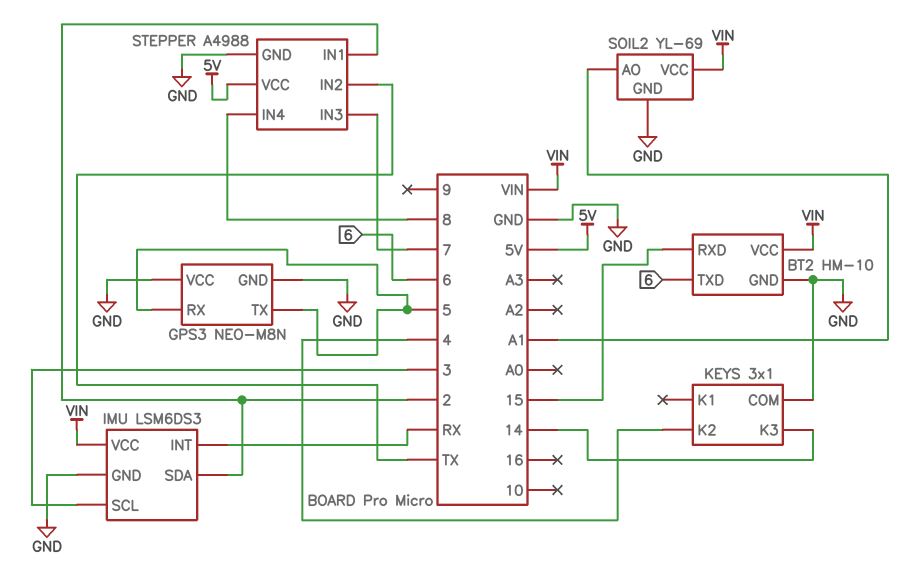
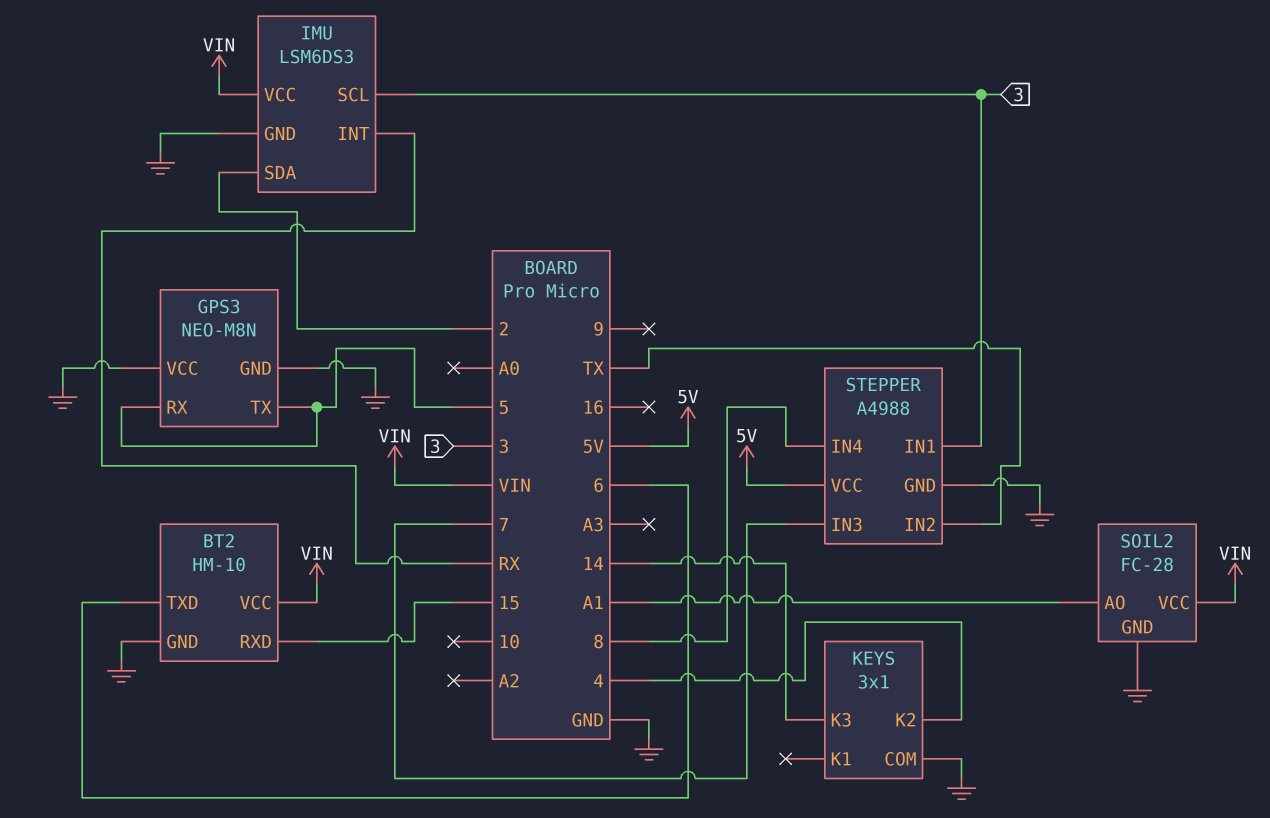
SOIL2: YL-69 -> FC-28
STEPPER pin IN1: 2 -> 3

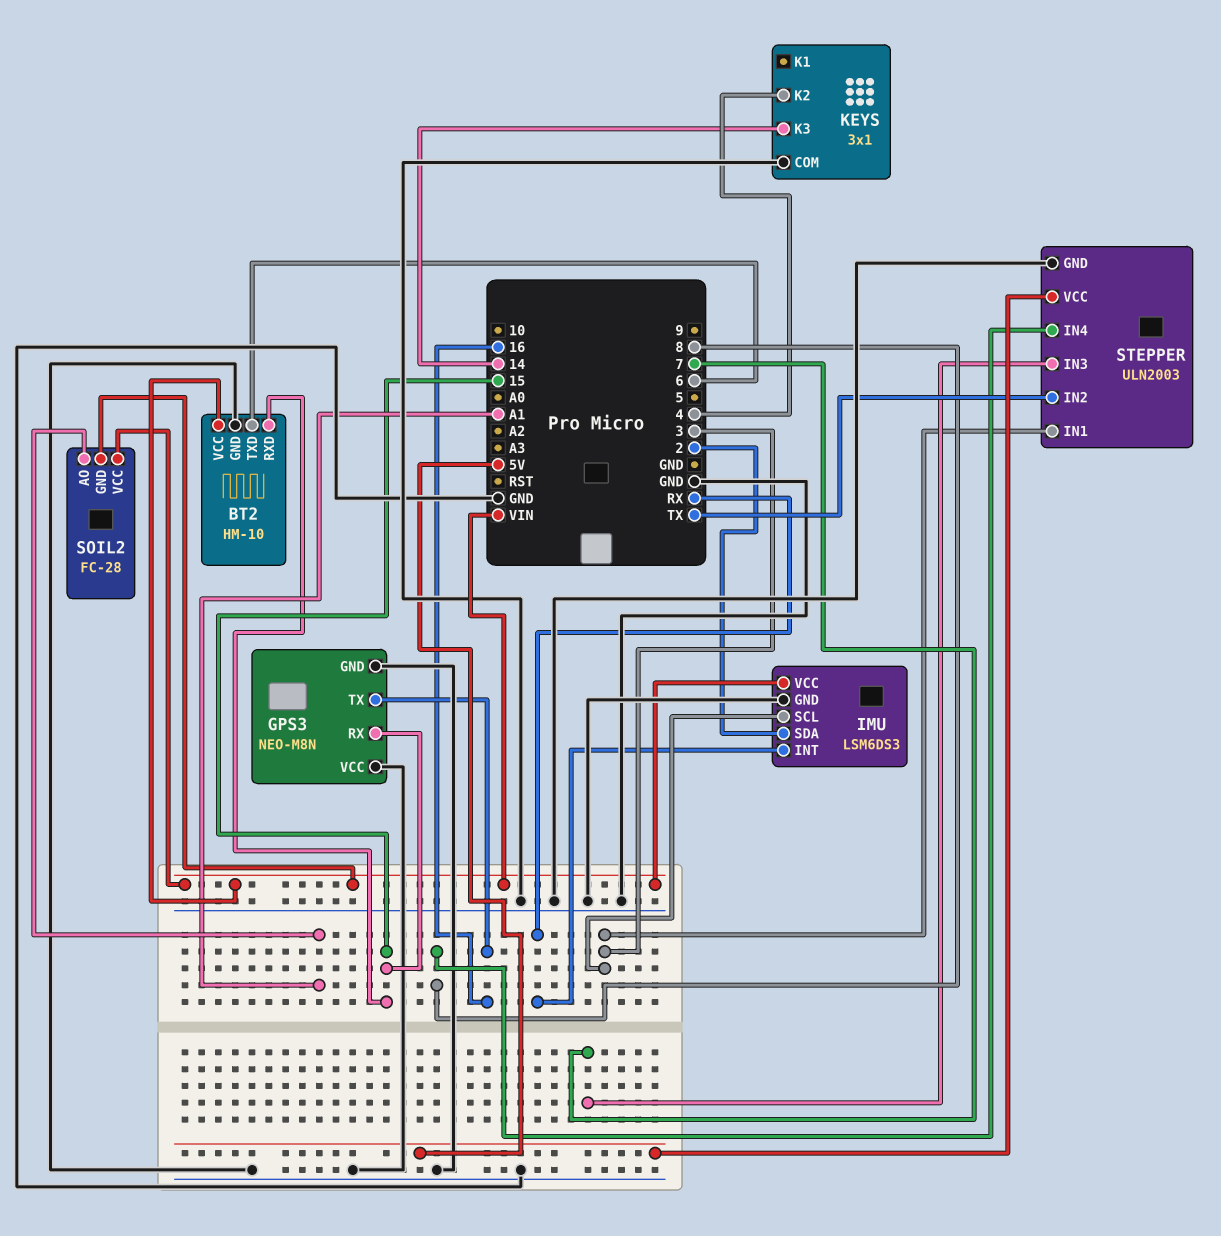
GPS3 pin RX: 5 -> 15
GPS3 pin TX: 5 -> 16
SOIL2 pin GND: GND -> VIN
STEPPER: A4988 -> ULN2003

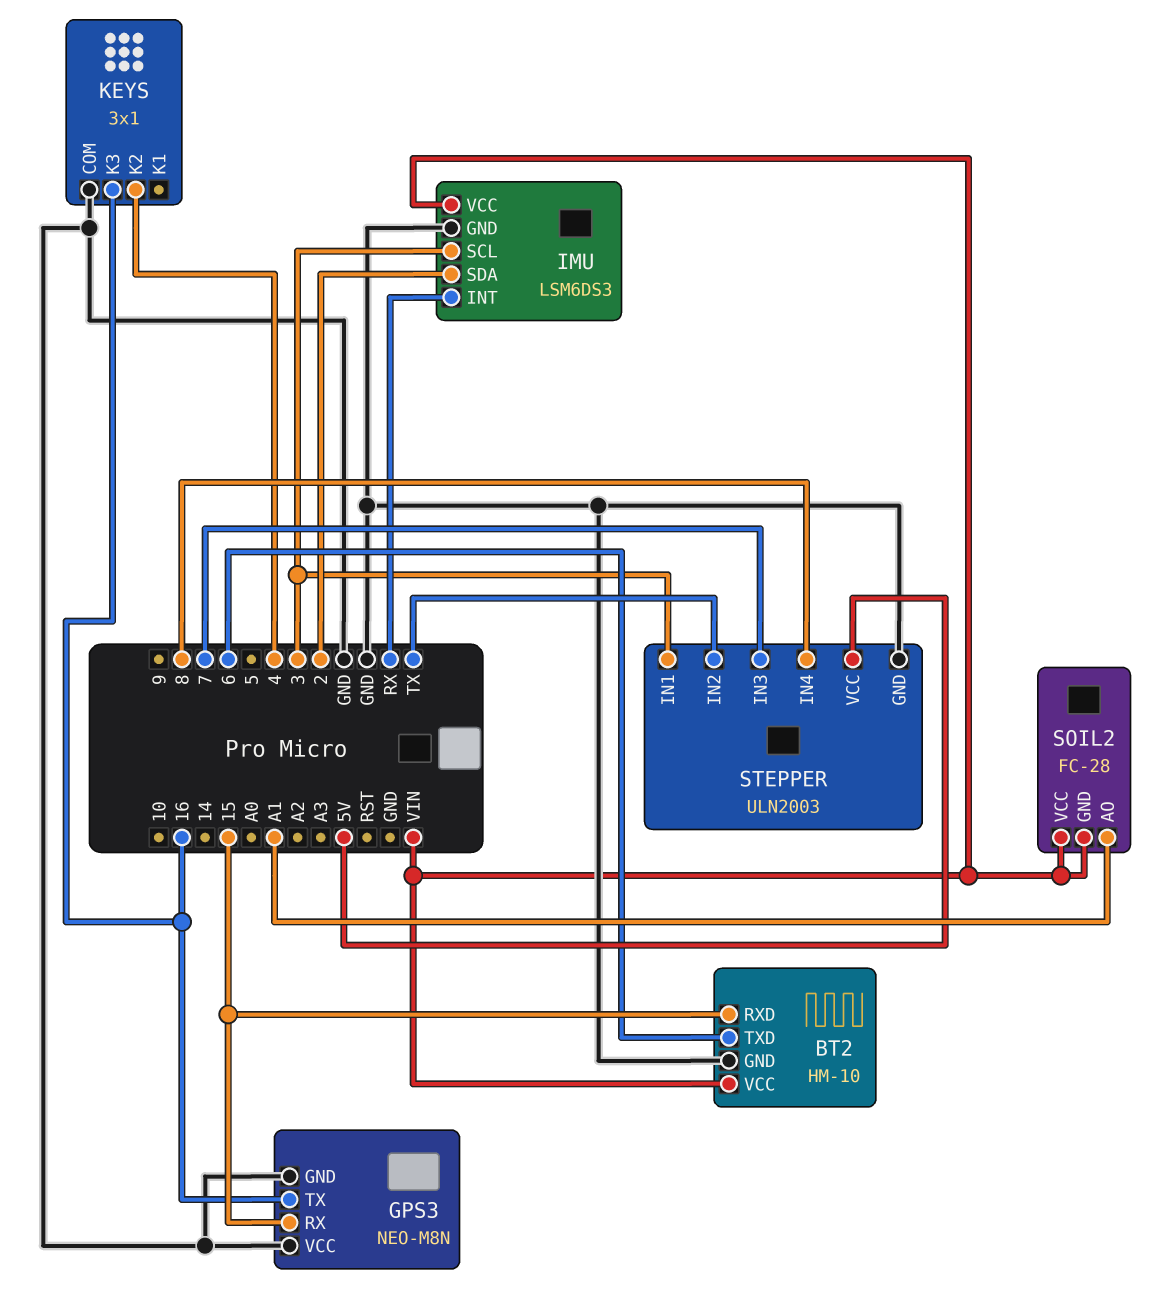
KEYS pin K3: 14 -> 16

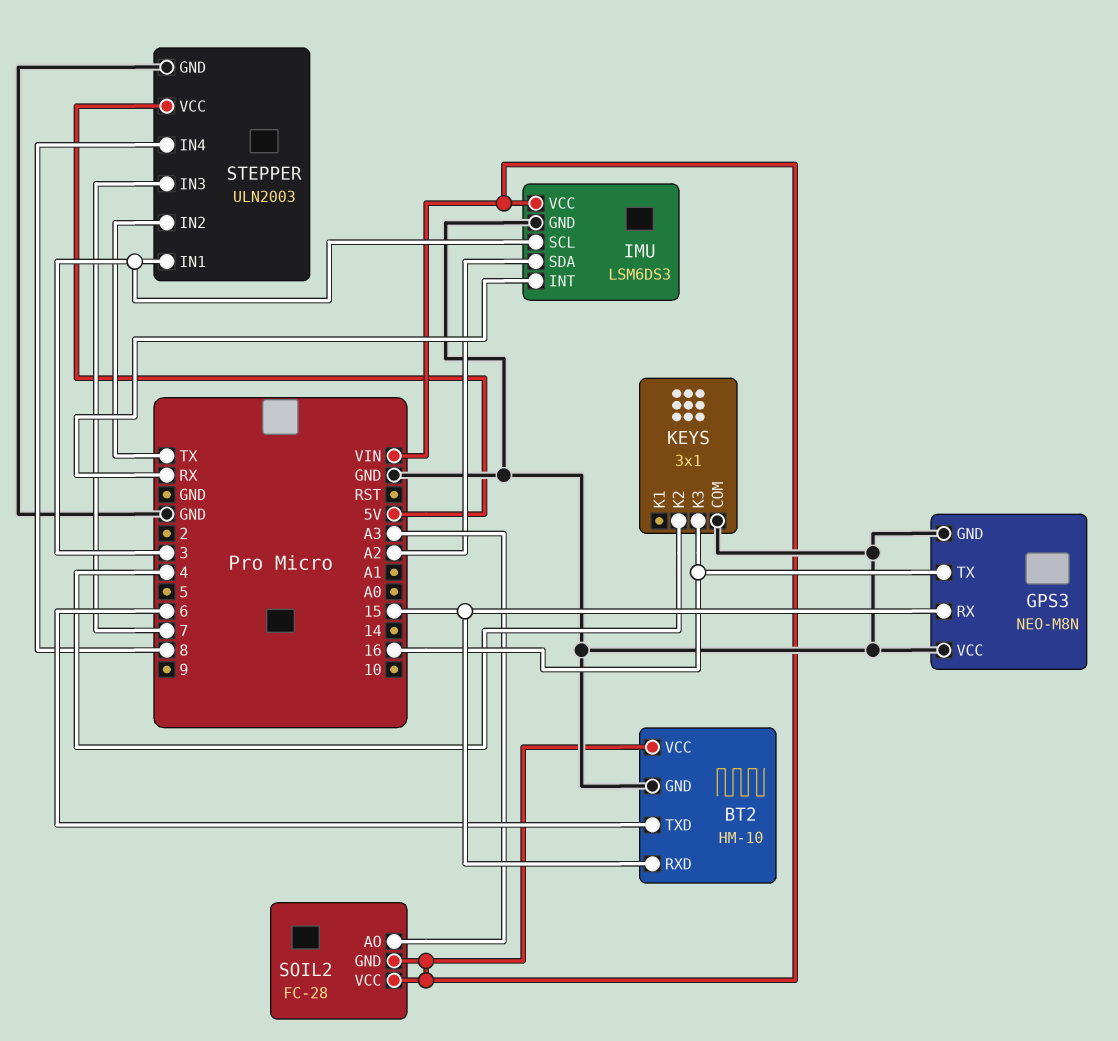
IMU pin SDA: 2 -> A2
SOIL2 pin AO: A1 -> A3

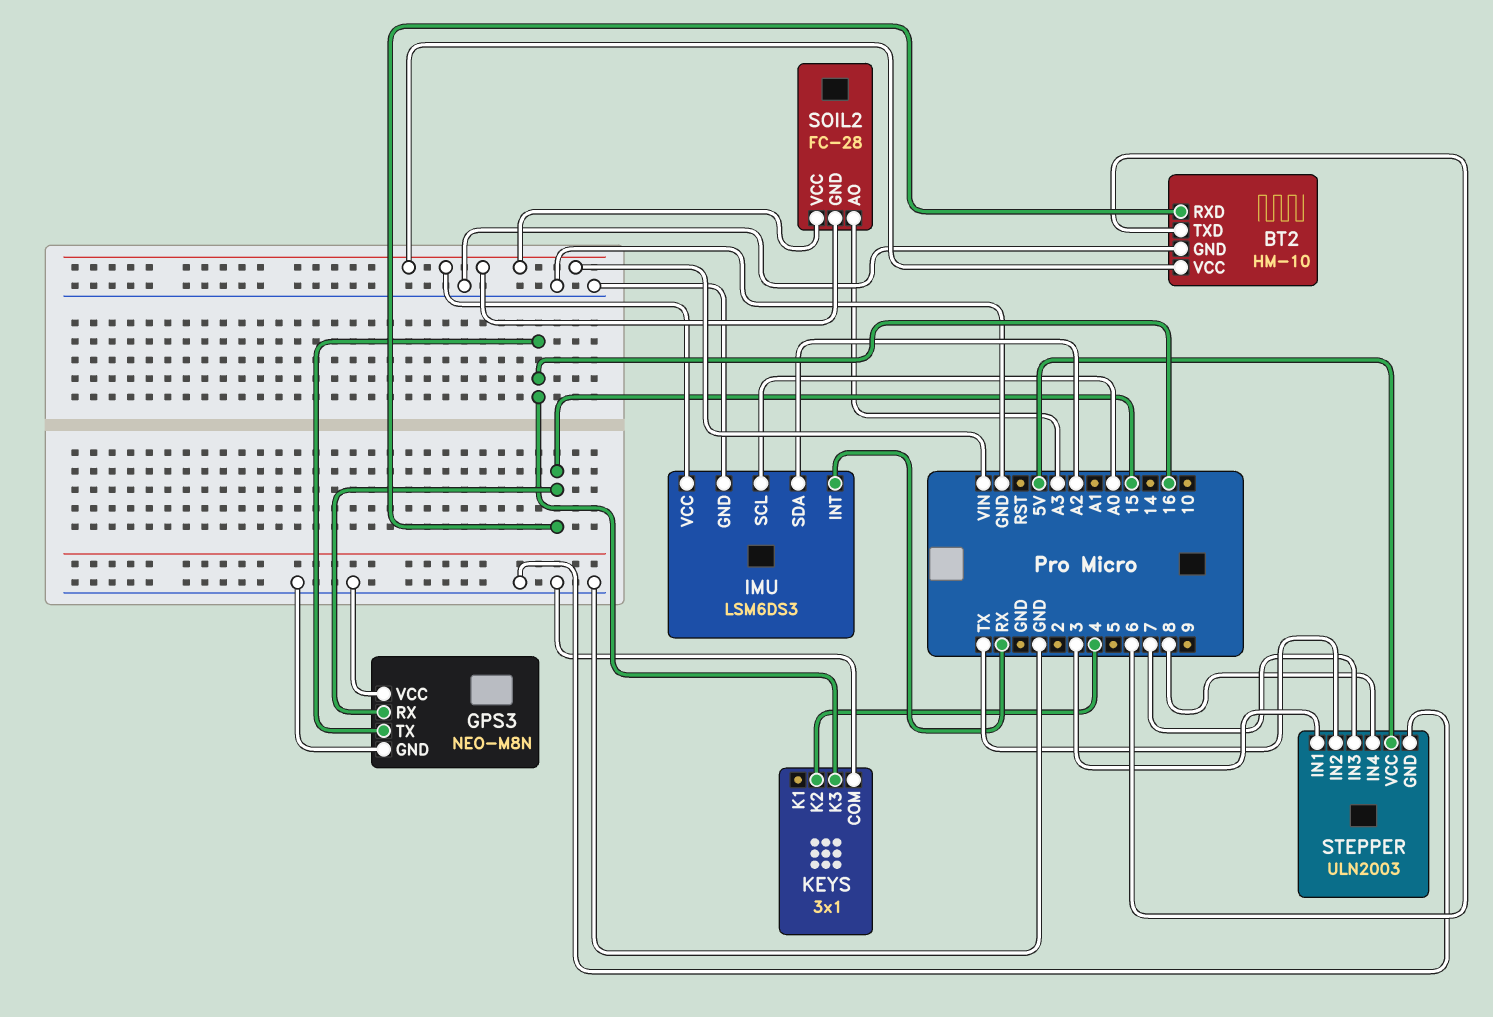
IMU pin SCL: 3 -> A0

